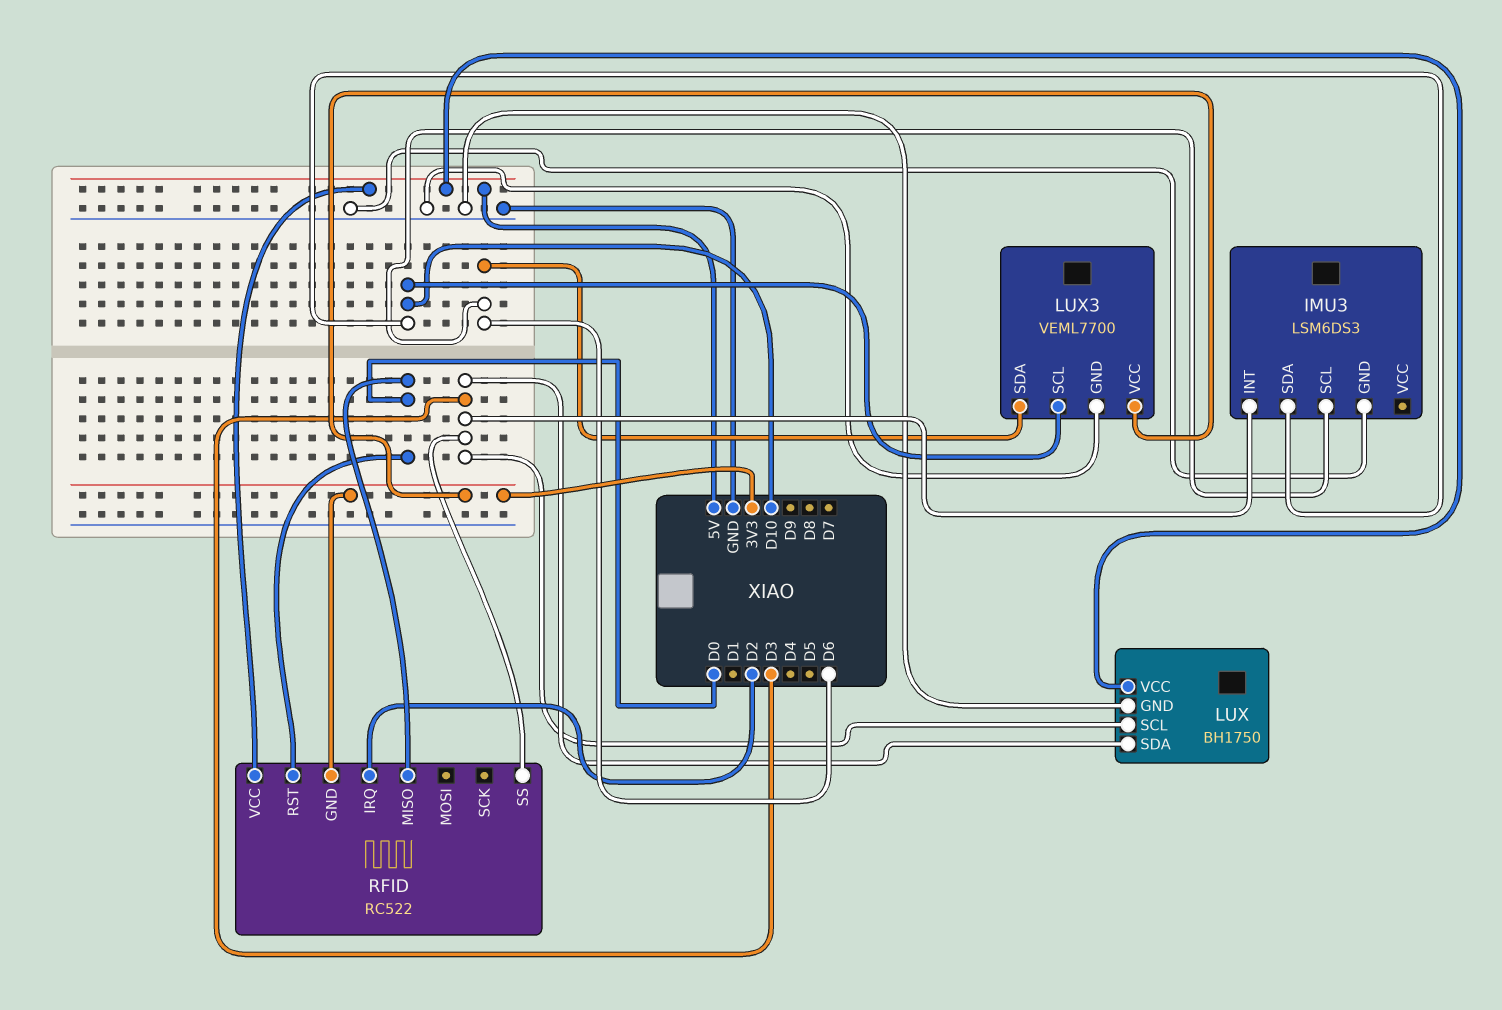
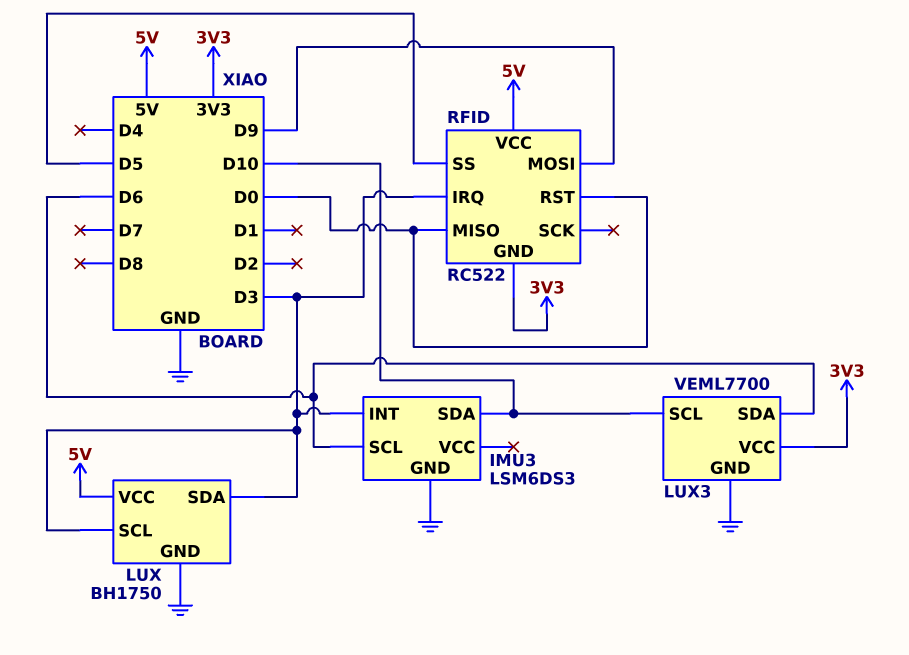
RFID pin IRQ: D2 -> D3
RFID pin MOSI: none -> D9
RFID pin SS: D3 -> D5

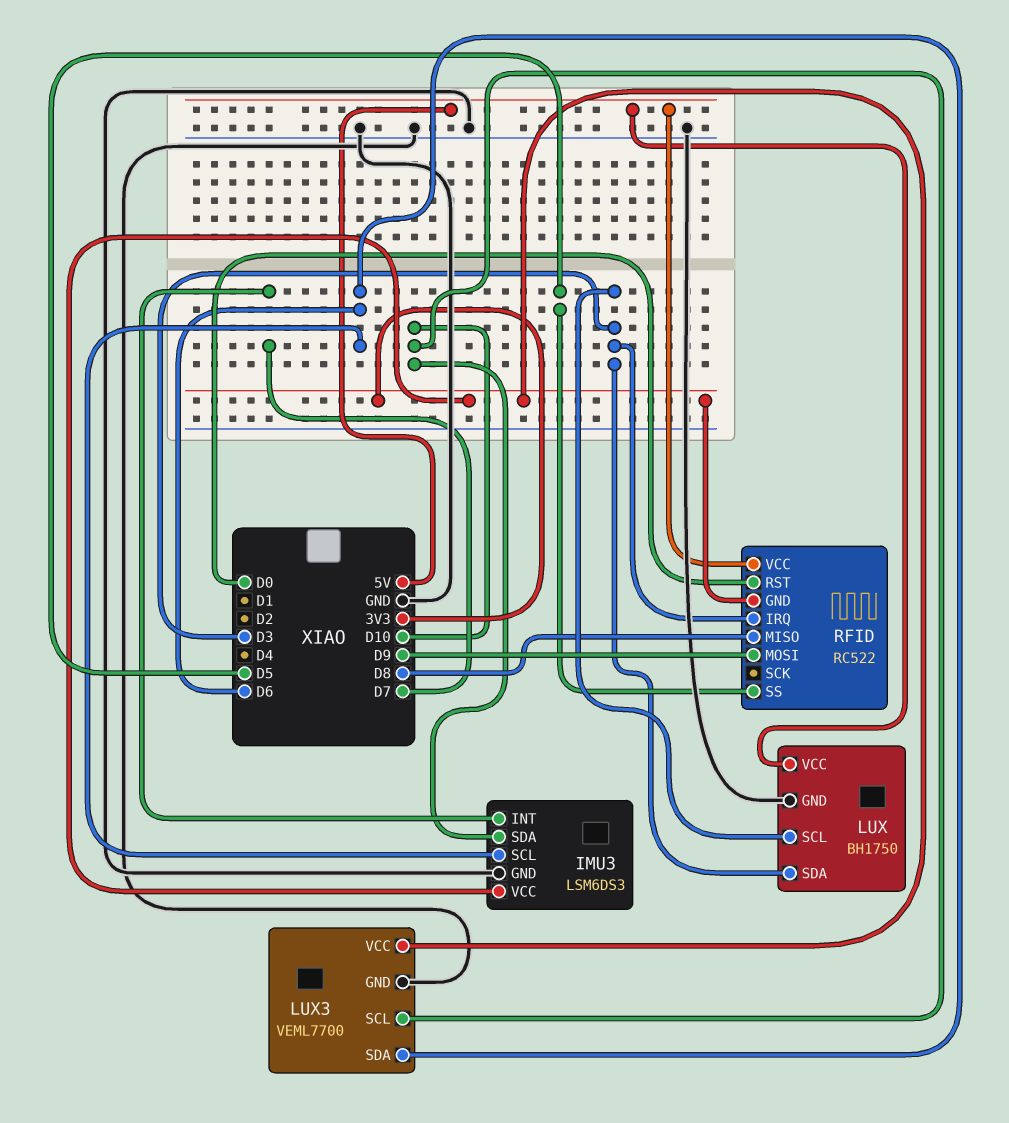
IMU3 pin INT: D3 -> D7
IMU3 pin VCC: none -> 3V3
RFID pin MISO: D0 -> D8

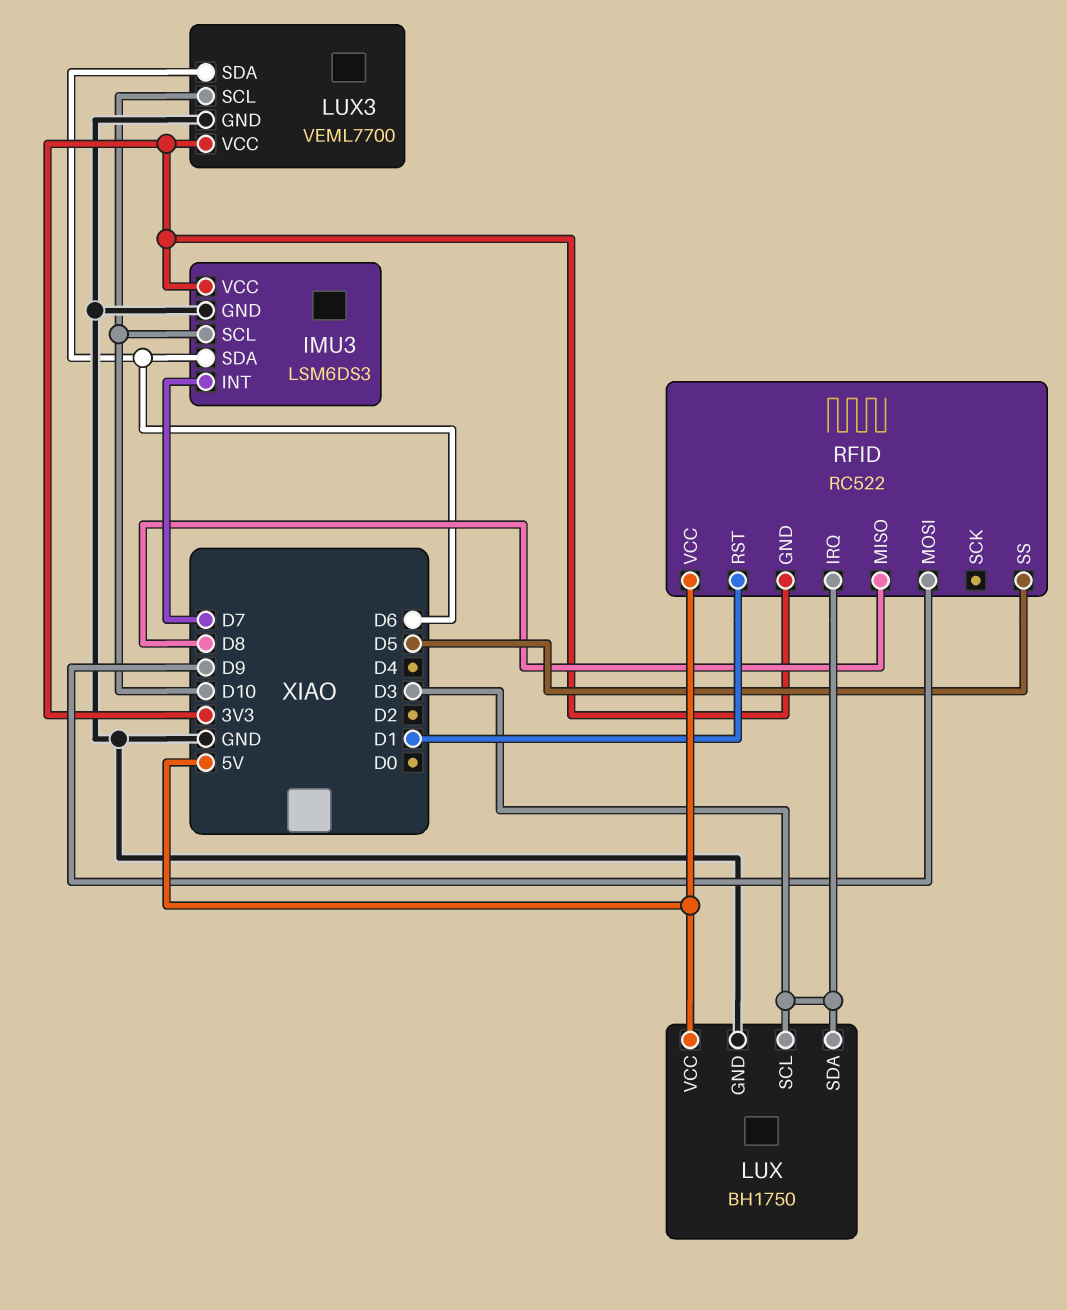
IMU3 pin SCL: D6 -> D10
IMU3 pin SDA: D10 -> D6
RFID pin RST: D0 -> D1

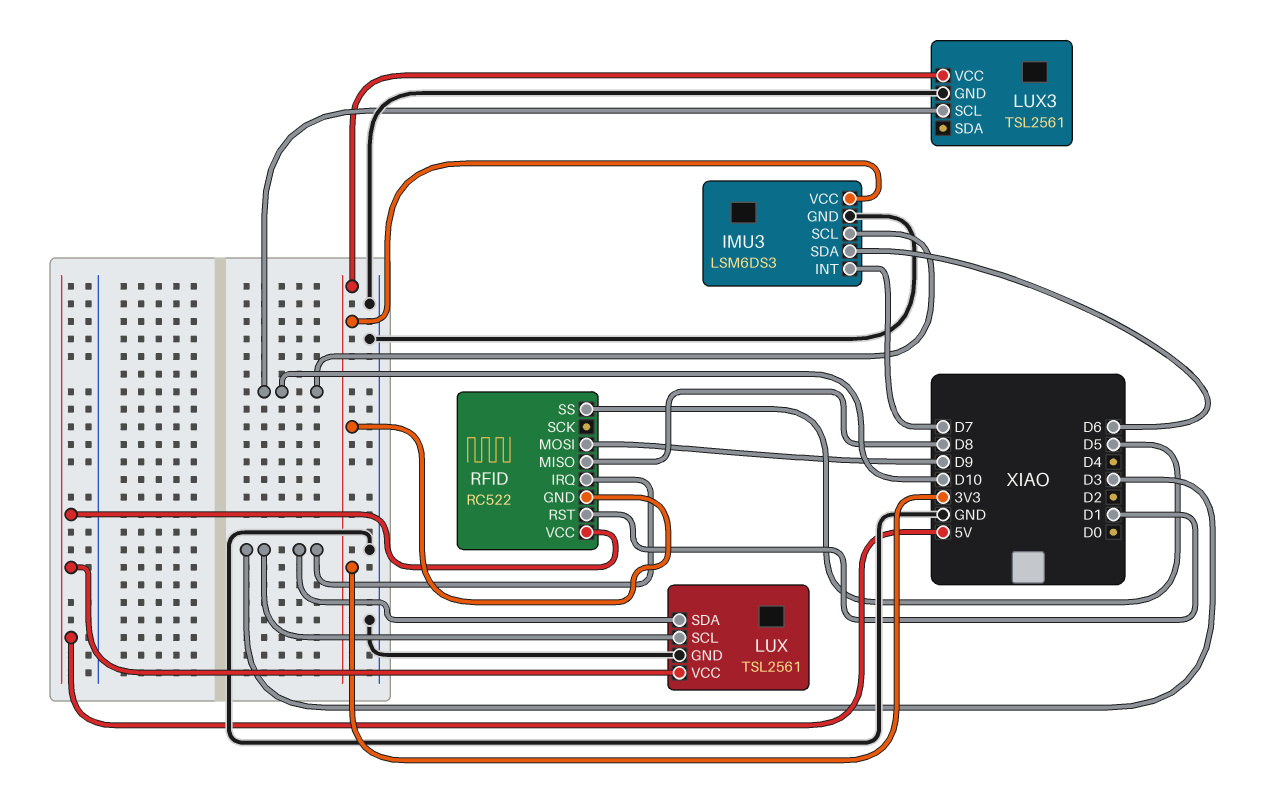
LUX: BH1750 -> TSL2561
LUX3: VEML7700 -> TSL2561
LUX3 pin SDA: D6 -> none

